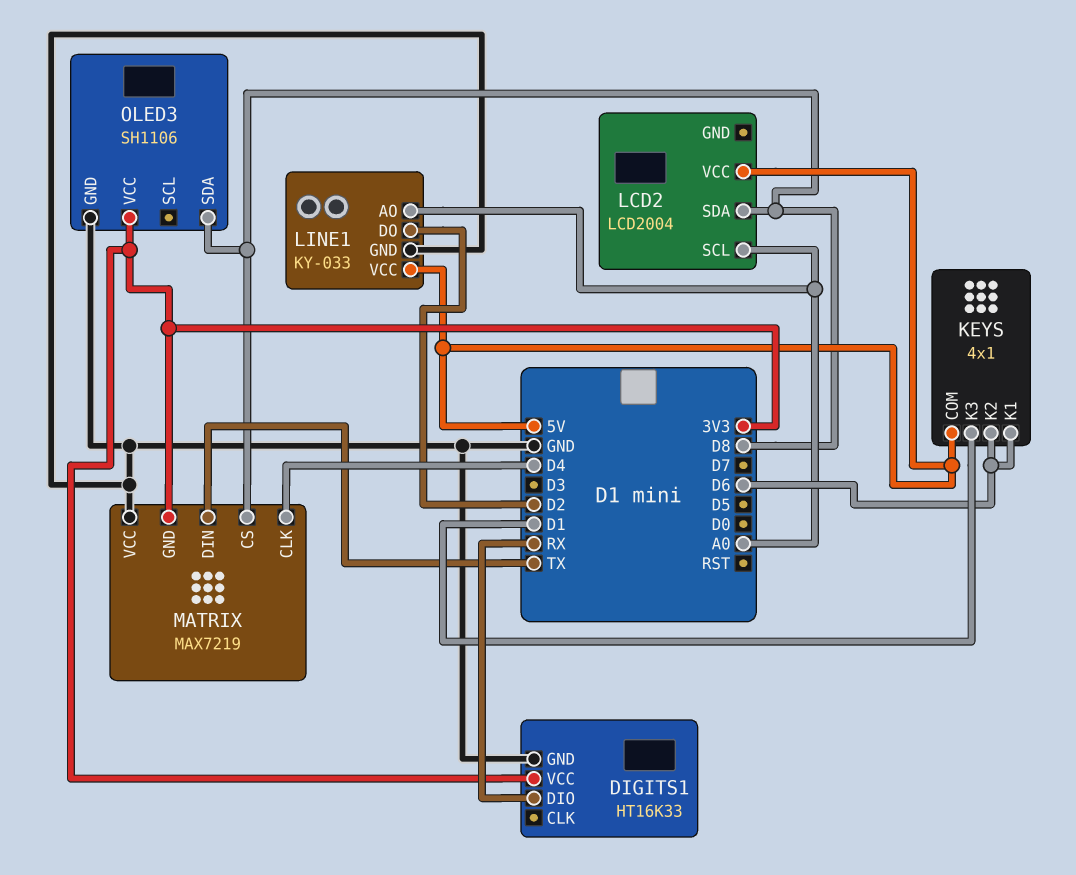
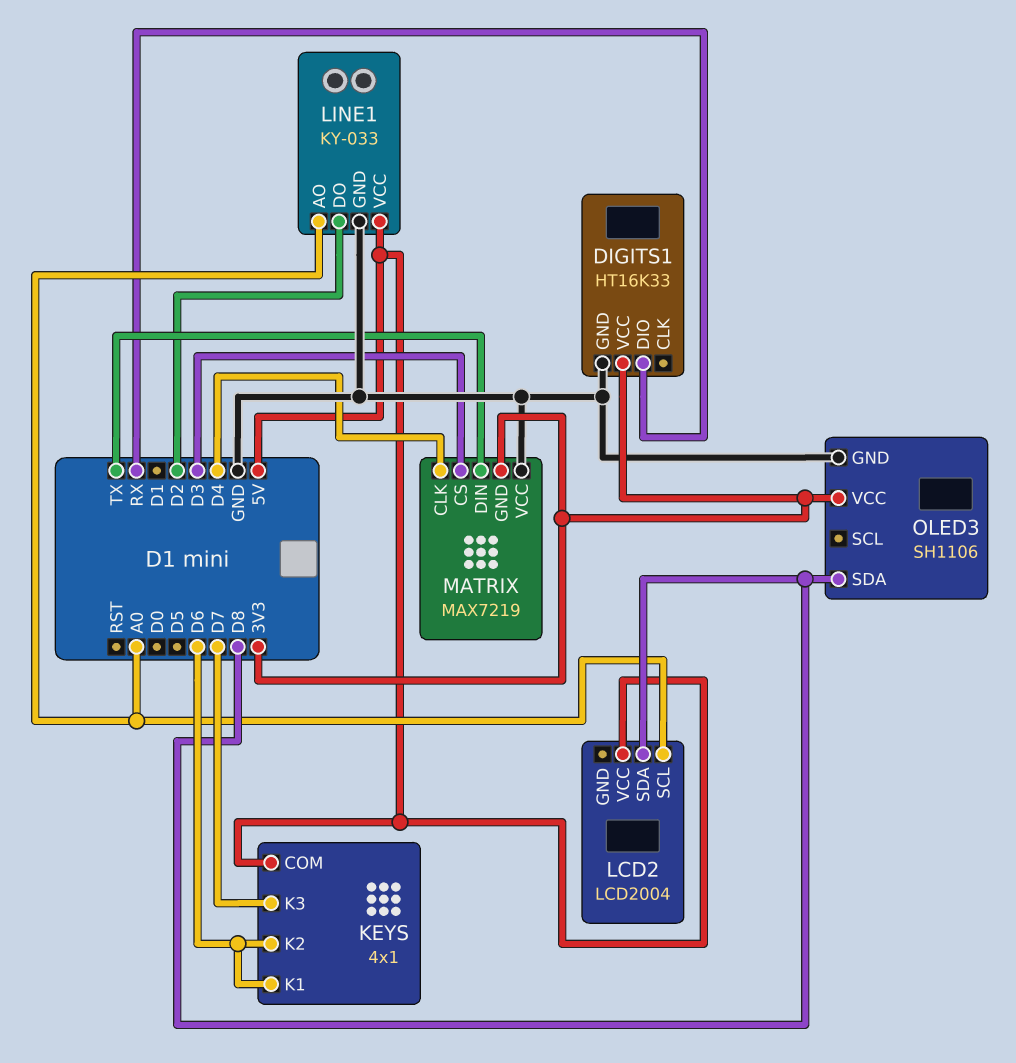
KEYS pin K3: D1 -> D7
MATRIX pin CS: D8 -> D3

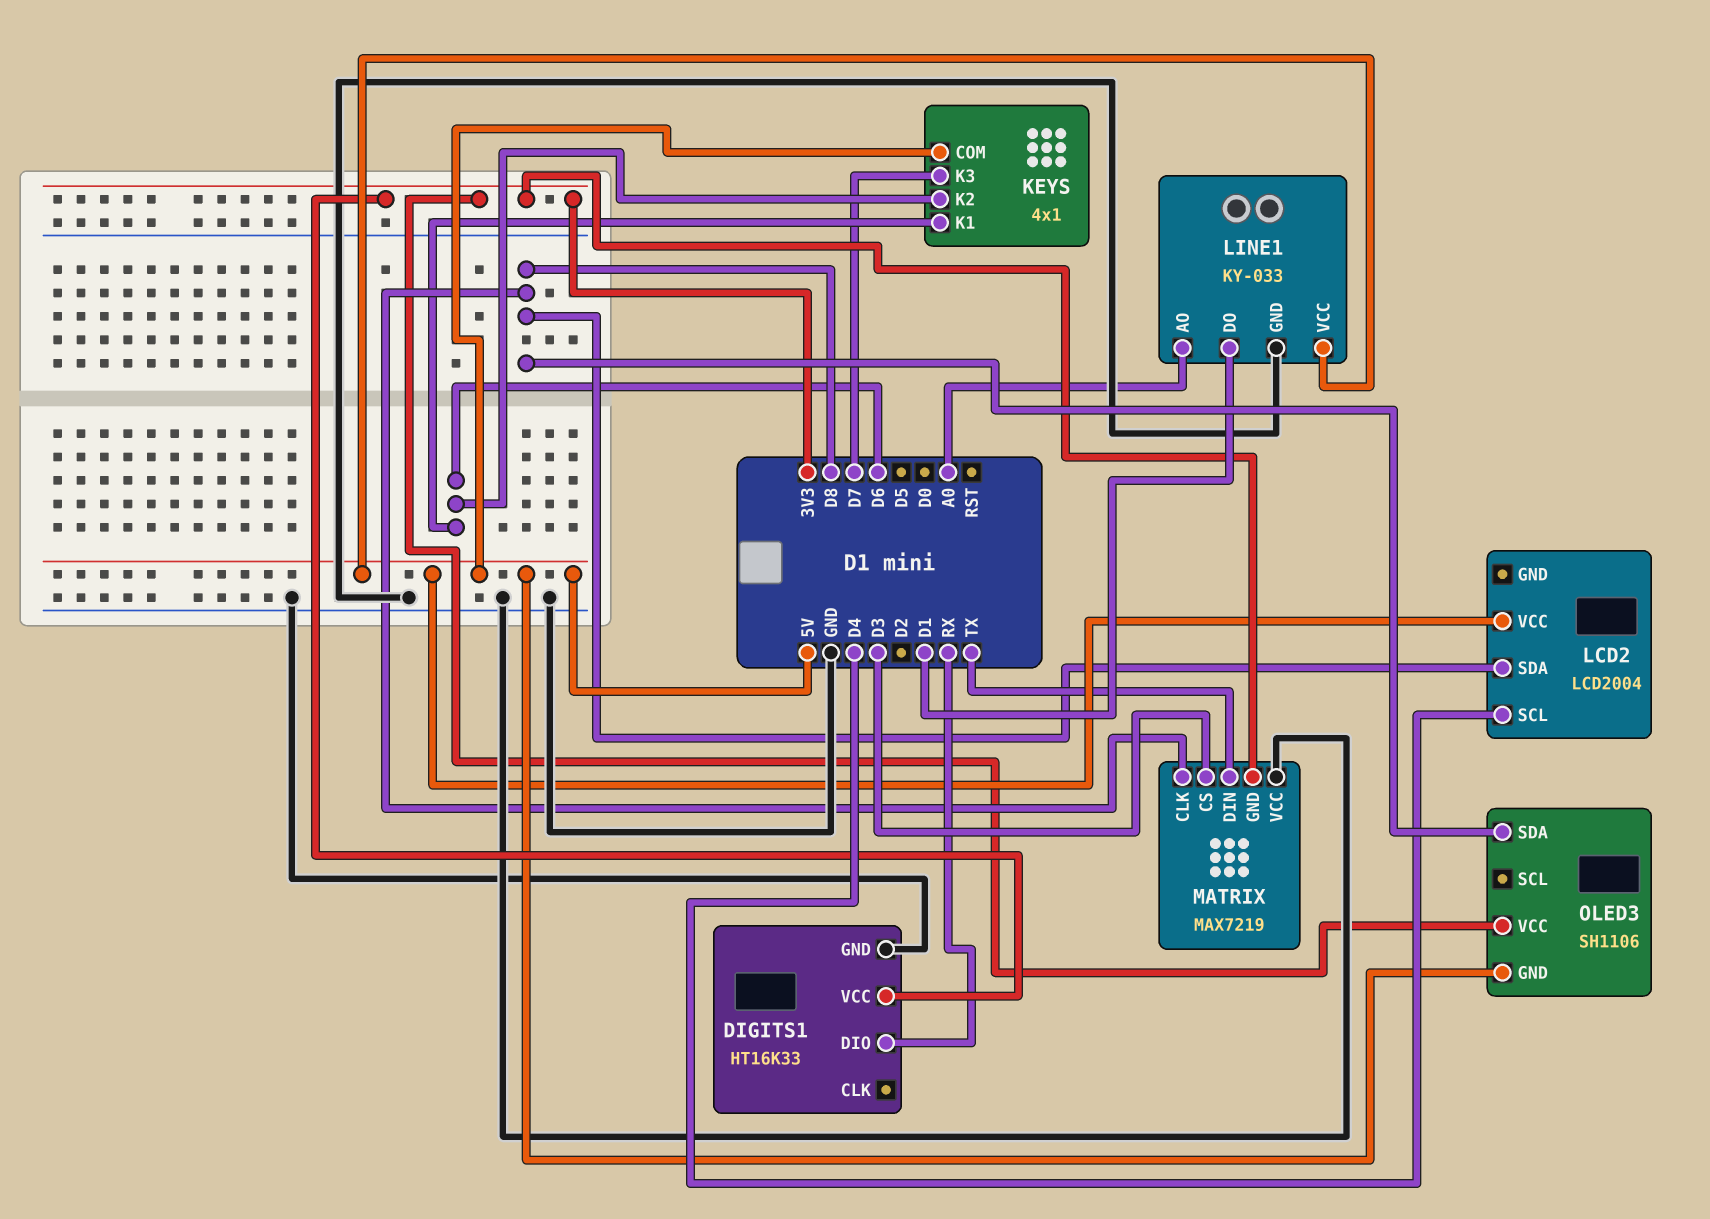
LCD2 pin SCL: A0 -> D4
LINE1 pin DO: D2 -> D1
MATRIX pin CLK: D4 -> D8
OLED3 pin GND: GND -> 5V

